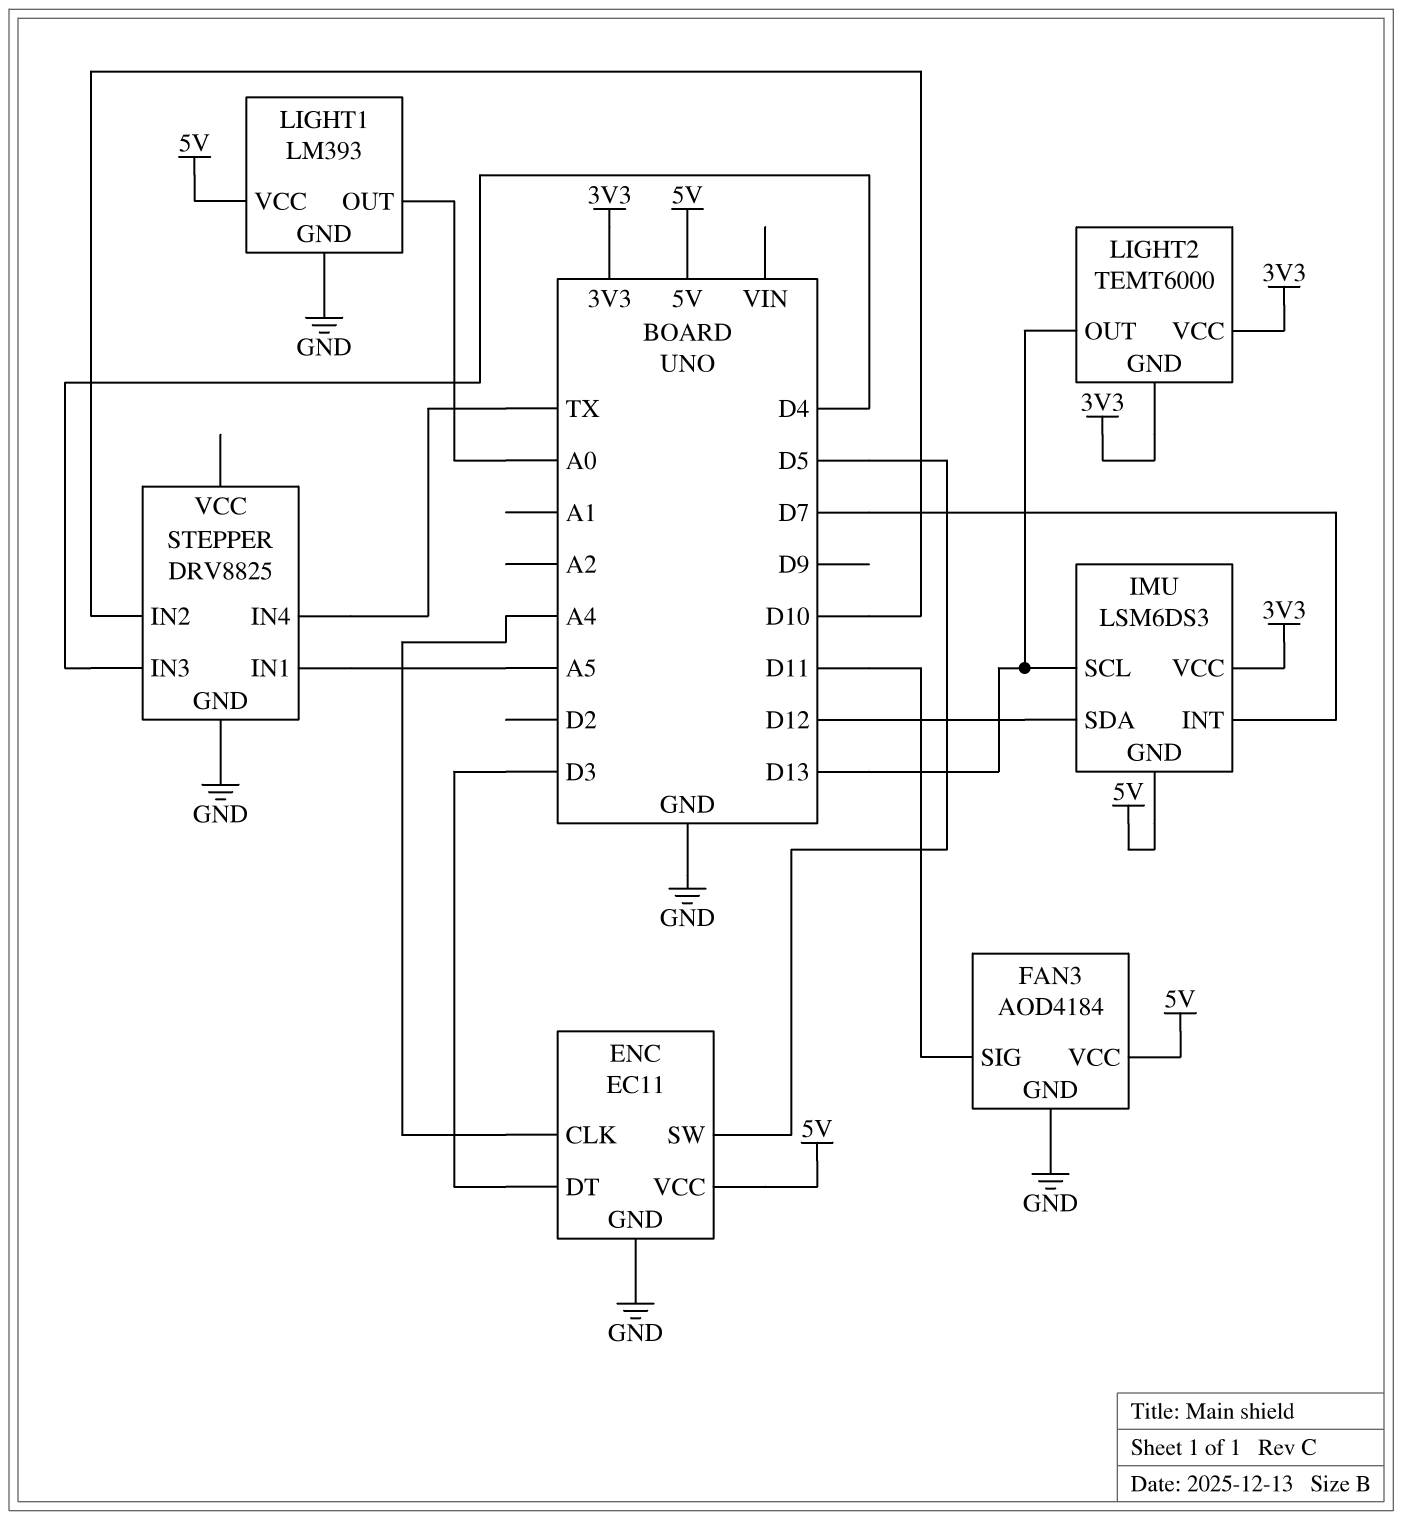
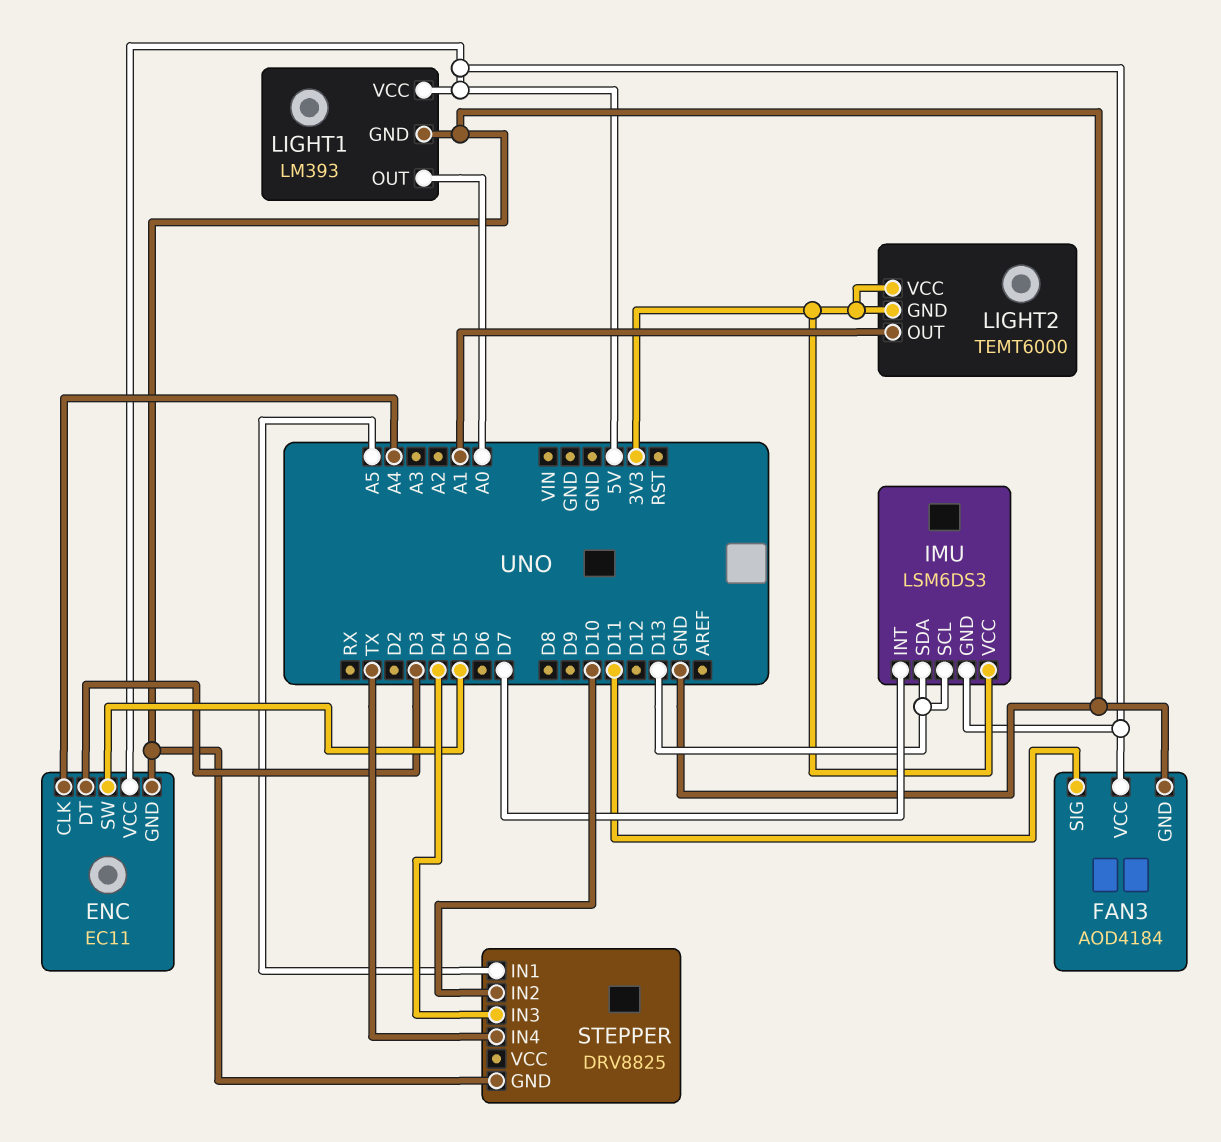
IMU pin SDA: D12 -> D13
LIGHT2 pin OUT: D13 -> A1

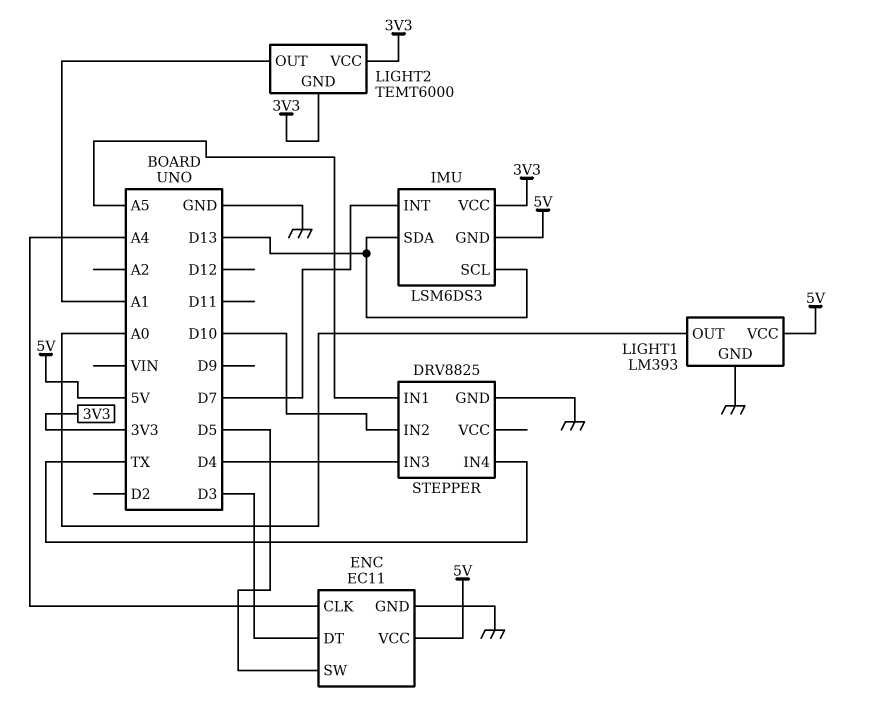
FAN3: AOD4184 -> none
FAN3 pin GND: GND -> none
FAN3 pin SIG: D11 -> none
FAN3 pin VCC: 5V -> none

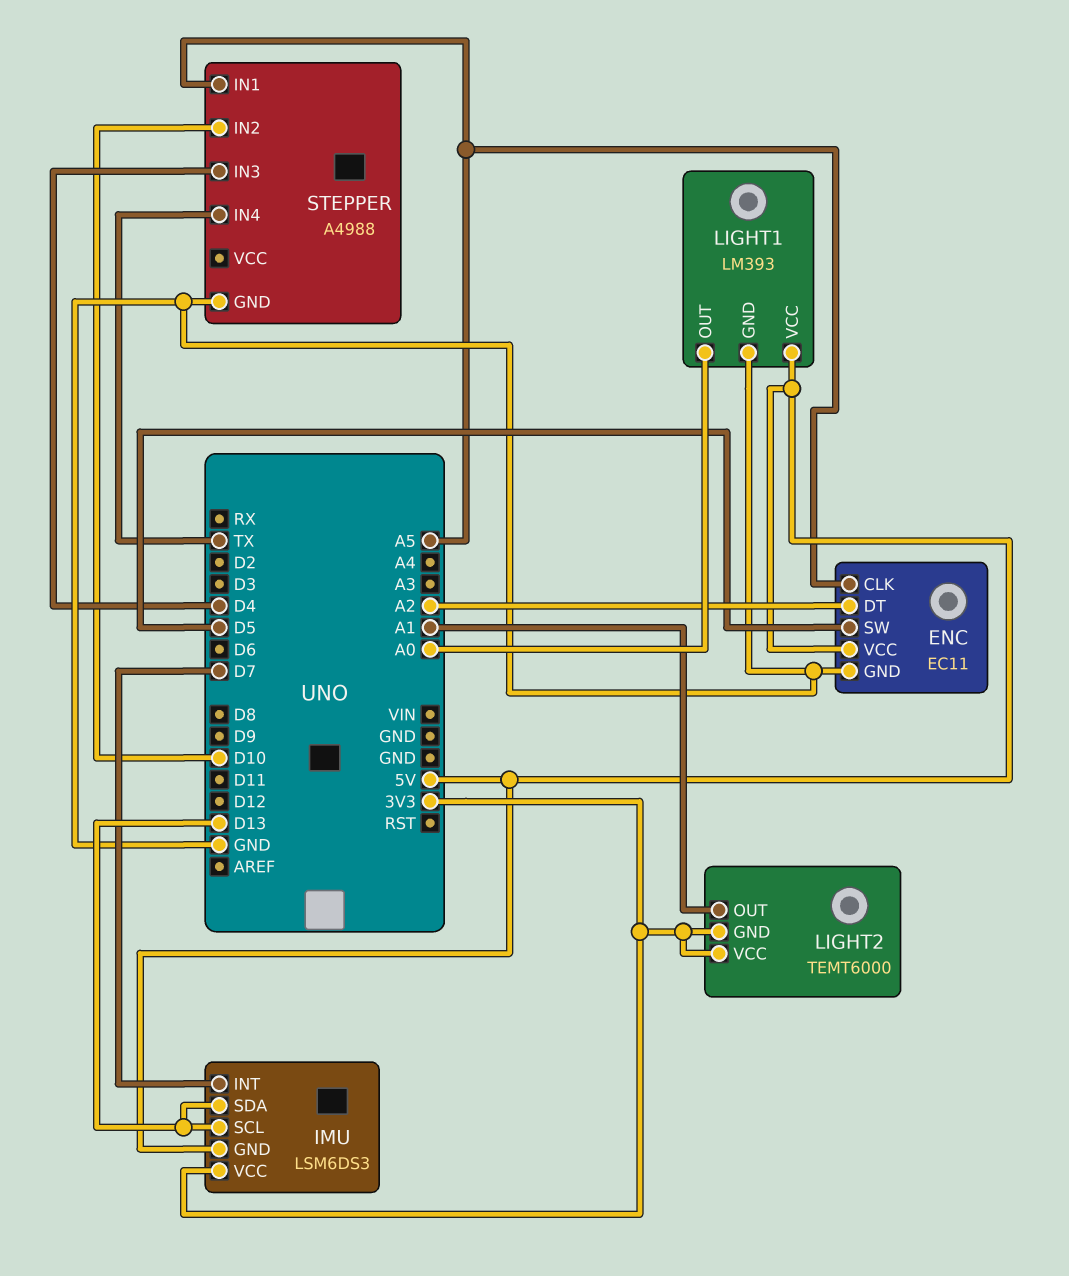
ENC pin CLK: A4 -> A5
ENC pin DT: D3 -> A2
STEPPER: DRV8825 -> A4988

